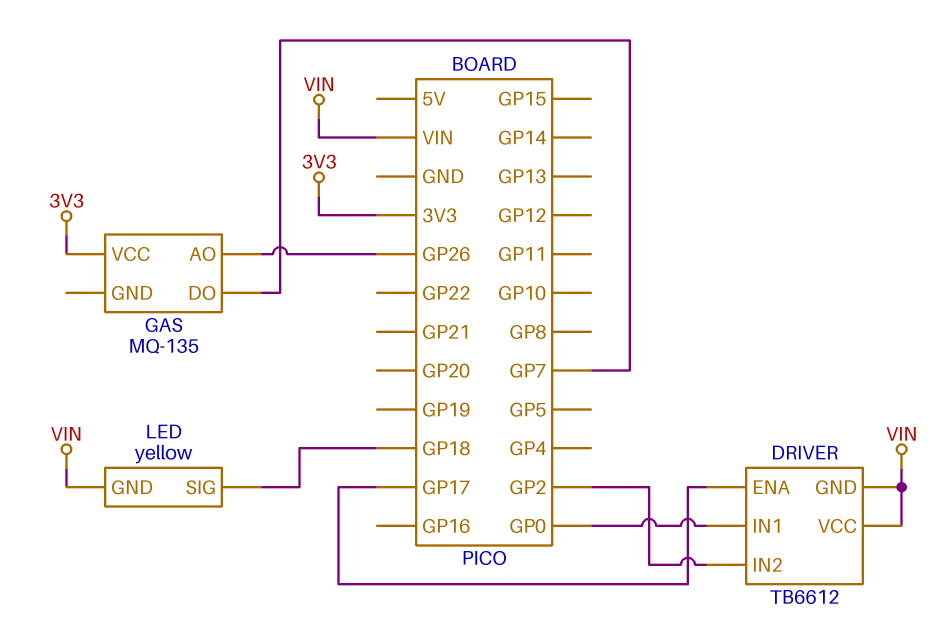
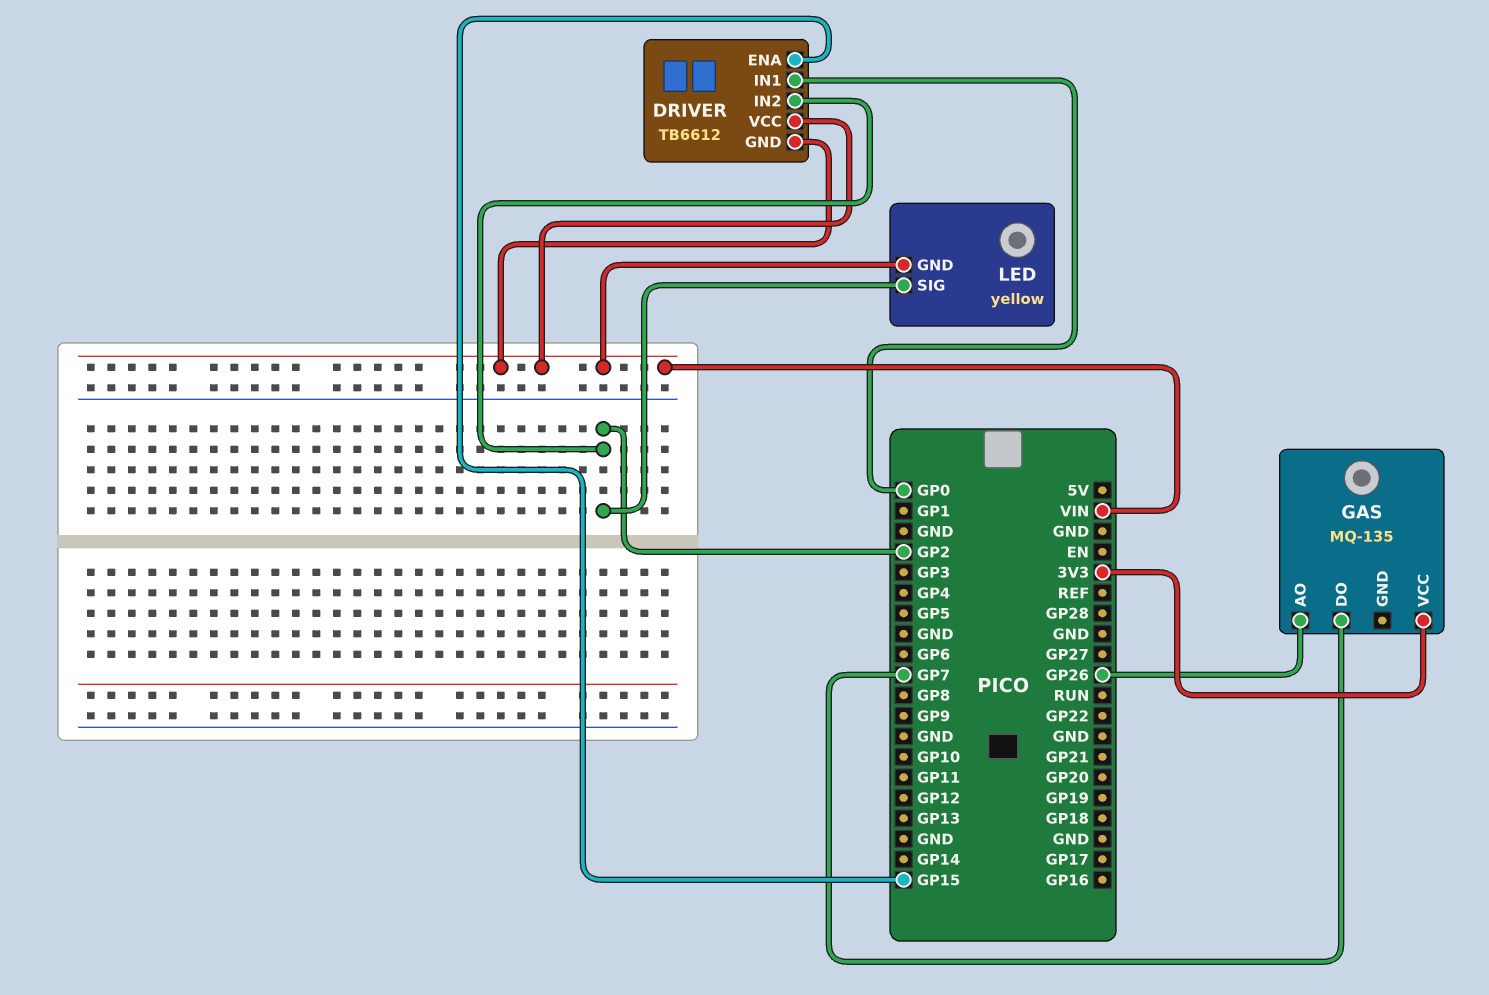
DRIVER pin ENA: GP17 -> GP15
LED pin SIG: GP18 -> GP2

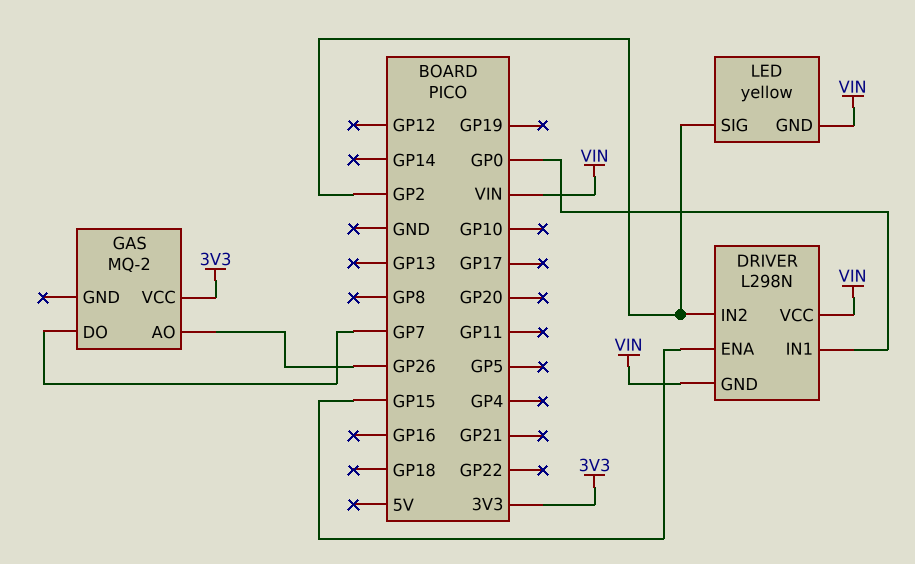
DRIVER: TB6612 -> L298N
GAS: MQ-135 -> MQ-2

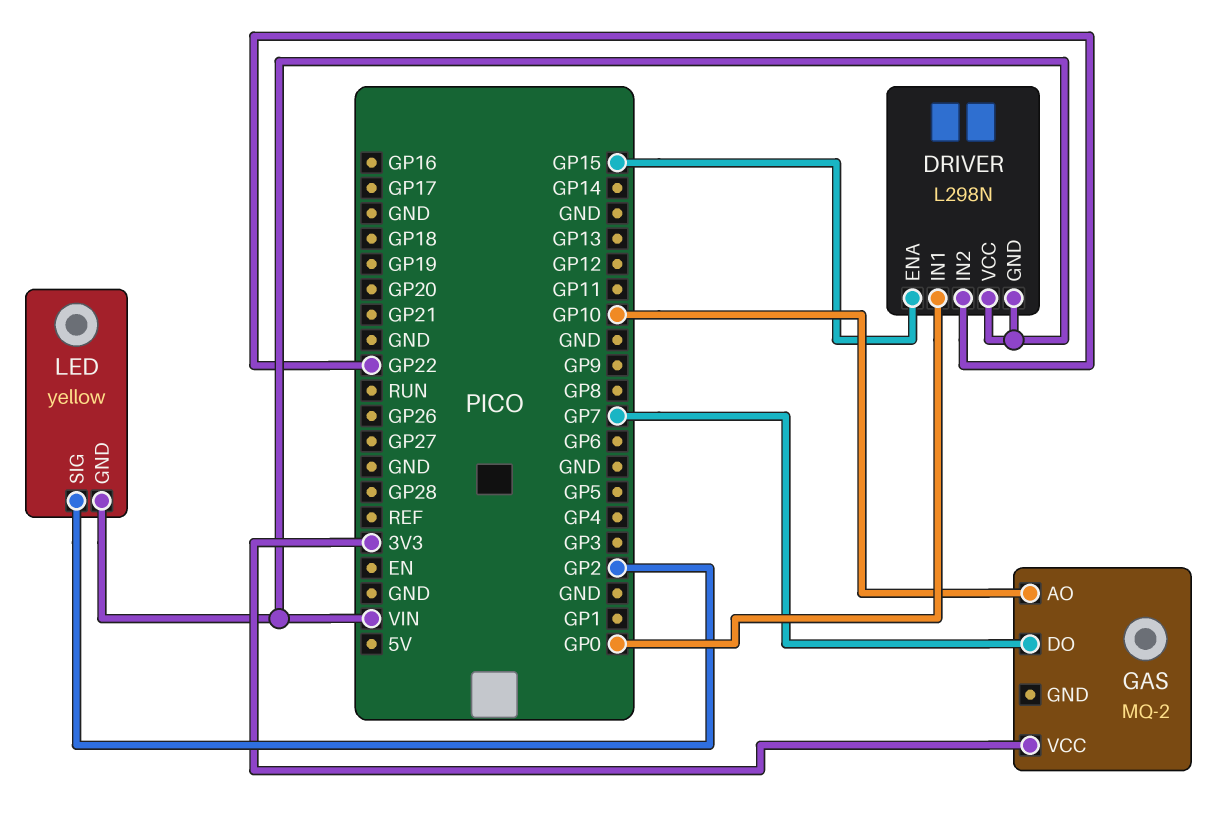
DRIVER pin IN2: GP2 -> GP22
GAS pin AO: GP26 -> GP10

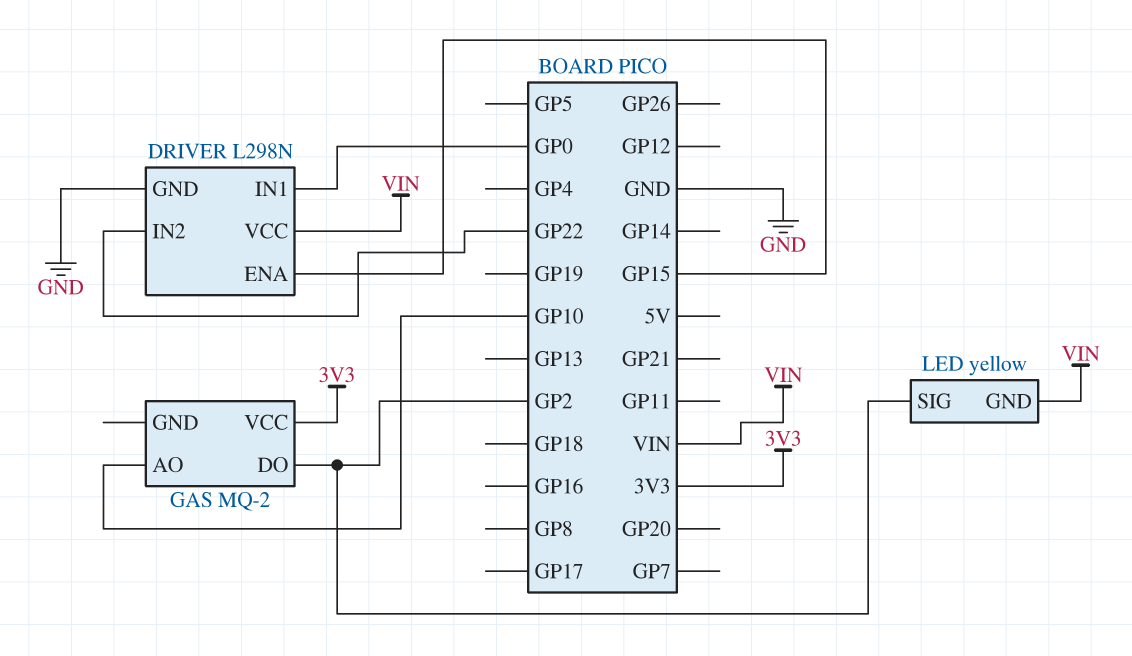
DRIVER pin GND: VIN -> GND
GAS pin DO: GP7 -> GP2

